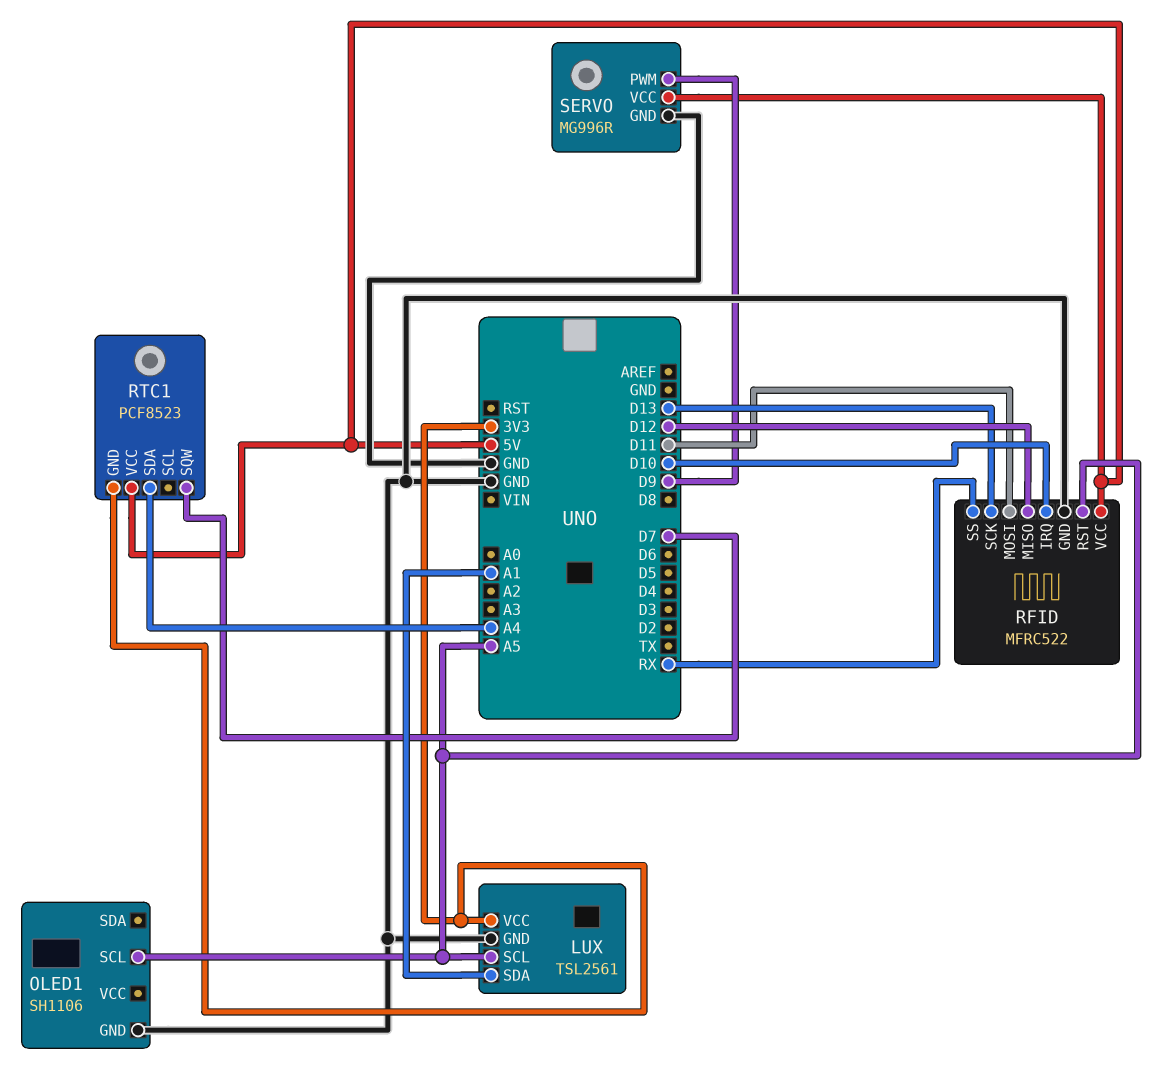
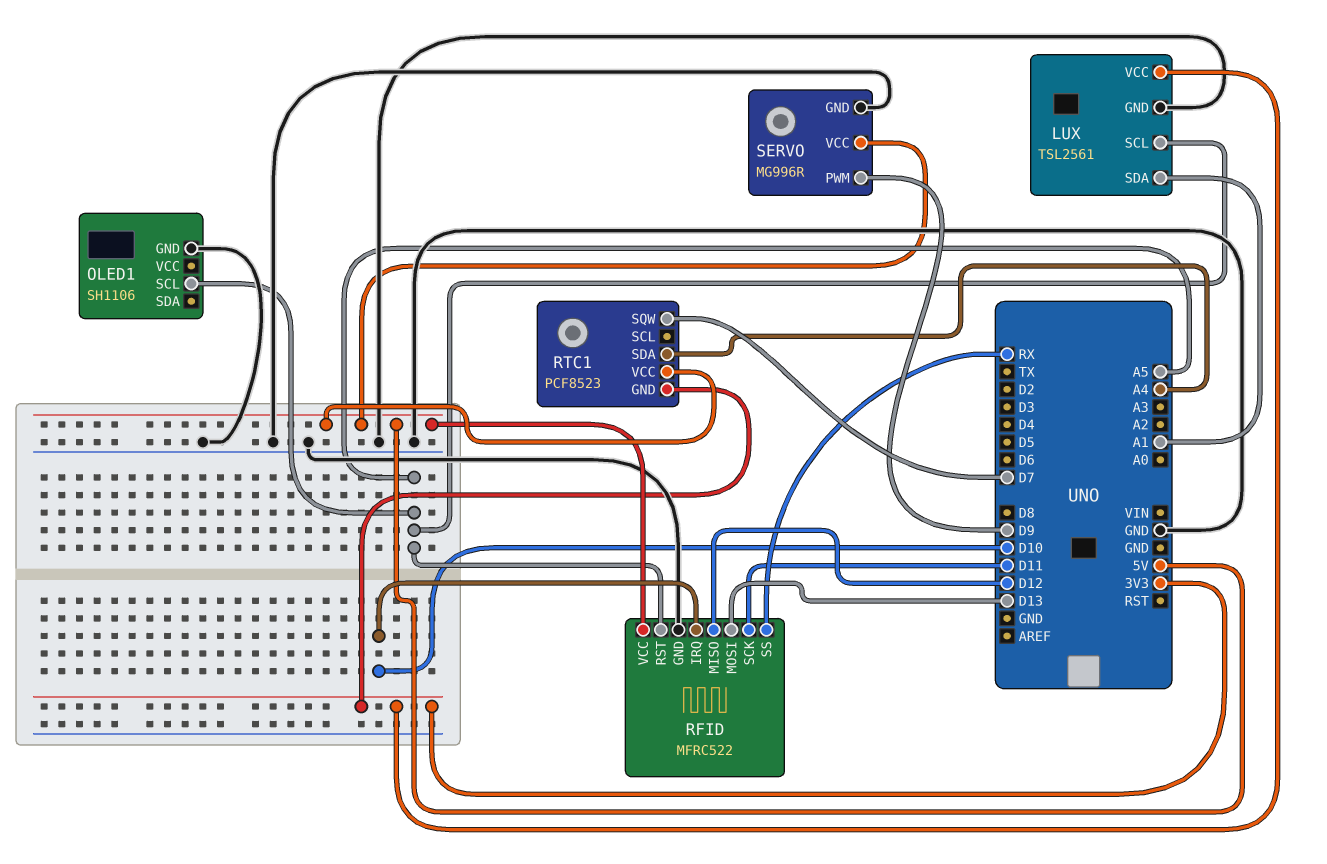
RFID pin MOSI: D11 -> D13
RFID pin SCK: D13 -> D11

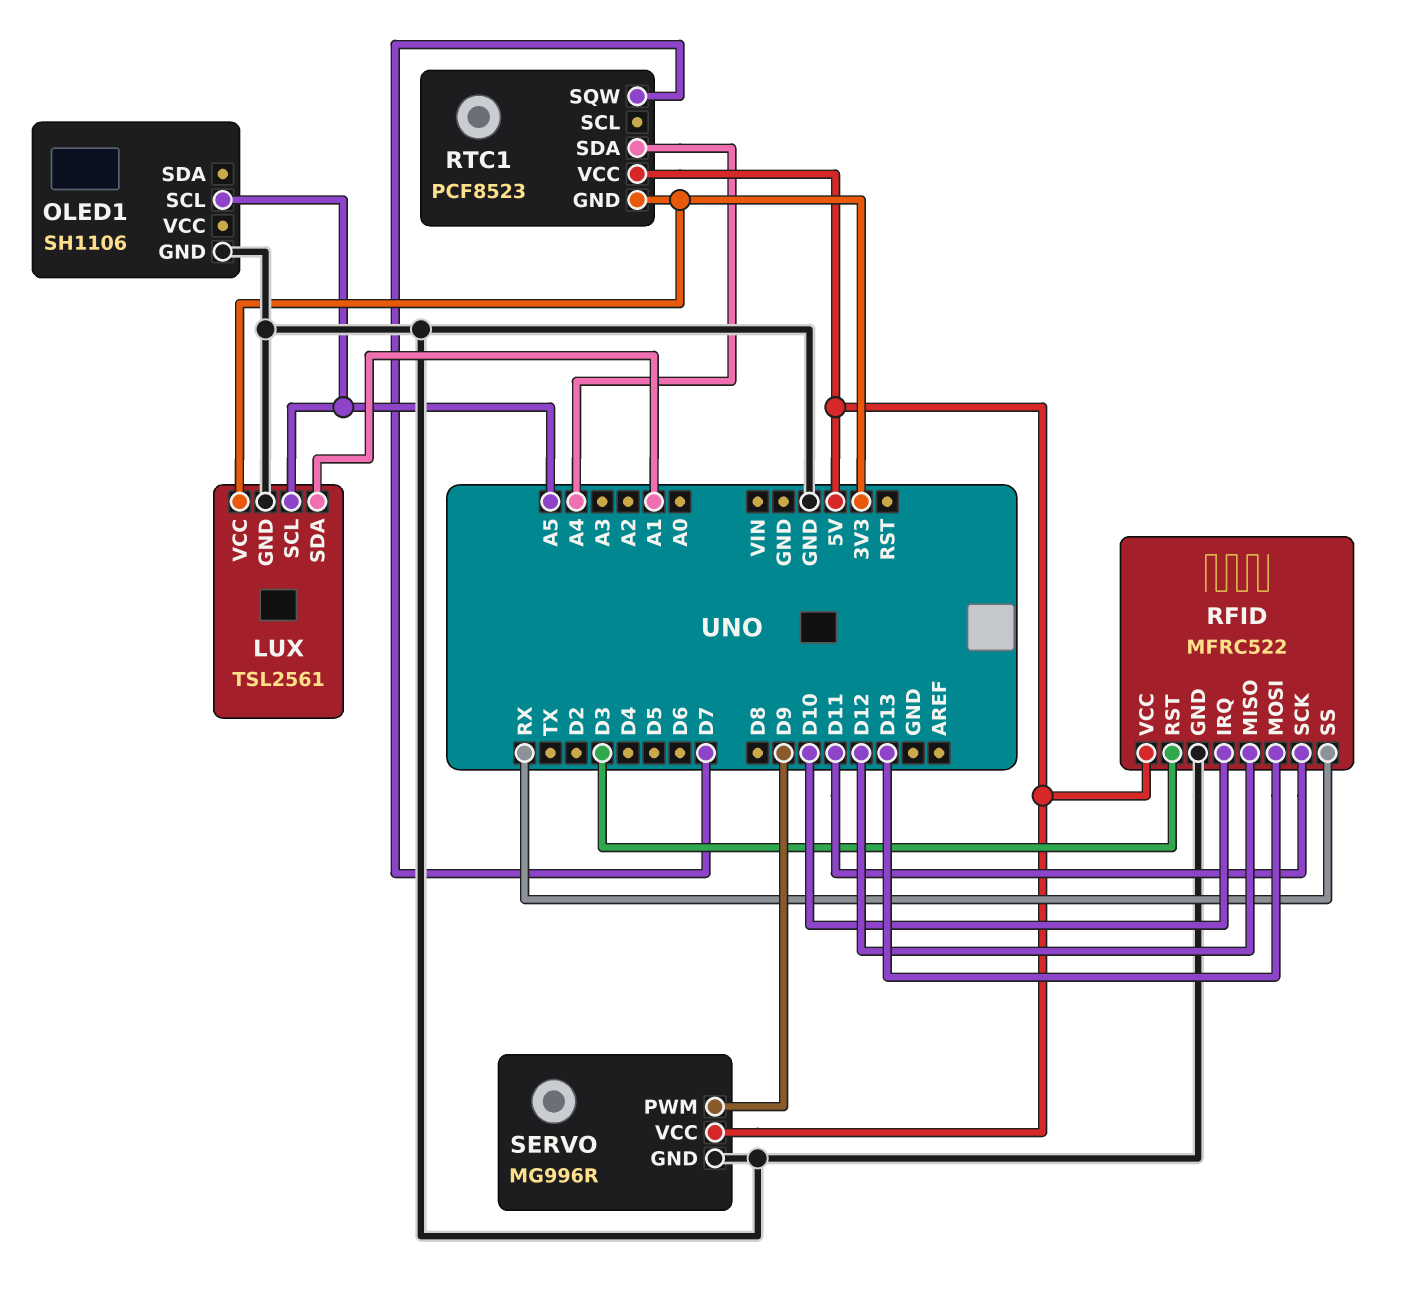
RFID pin RST: A5 -> D3

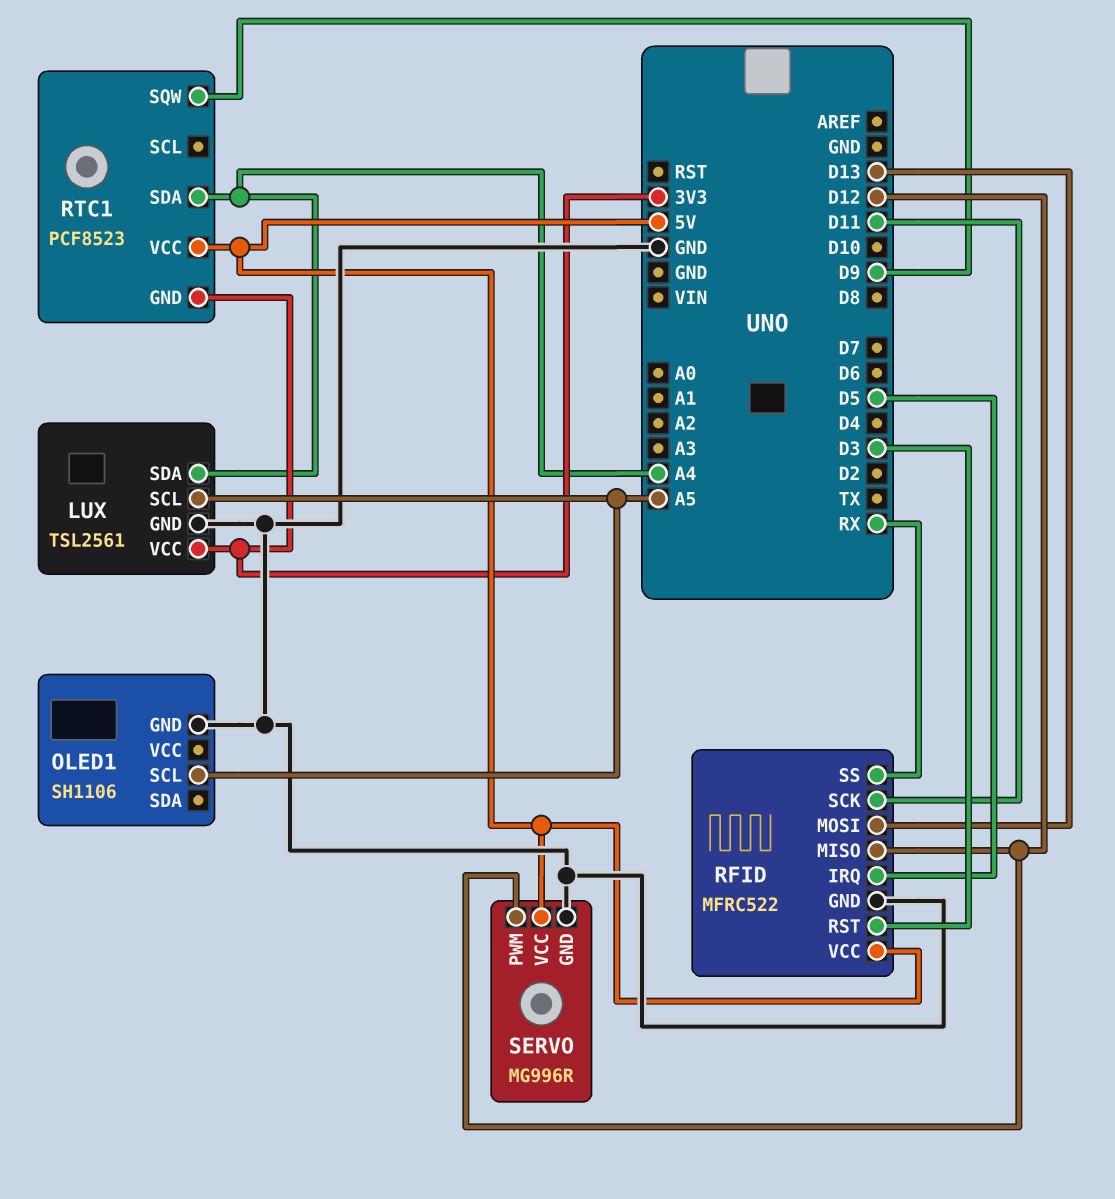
LUX pin SDA: A1 -> A4
RFID pin IRQ: D10 -> D5
RTC1 pin SQW: D7 -> D9
SERVO pin PWM: D9 -> D12

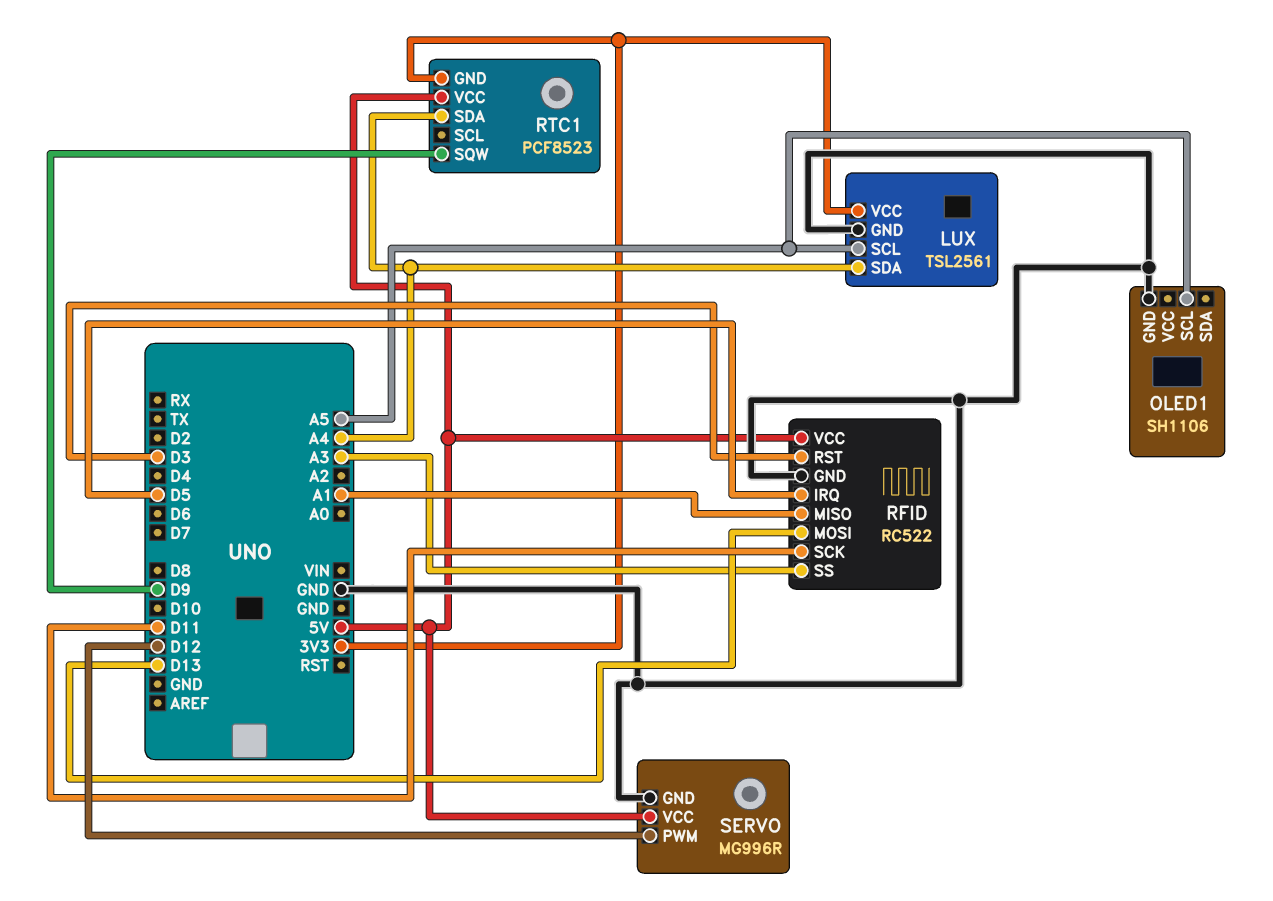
RFID: MFRC522 -> RC522
RFID pin MISO: D12 -> A1
RFID pin SS: RX -> A3

